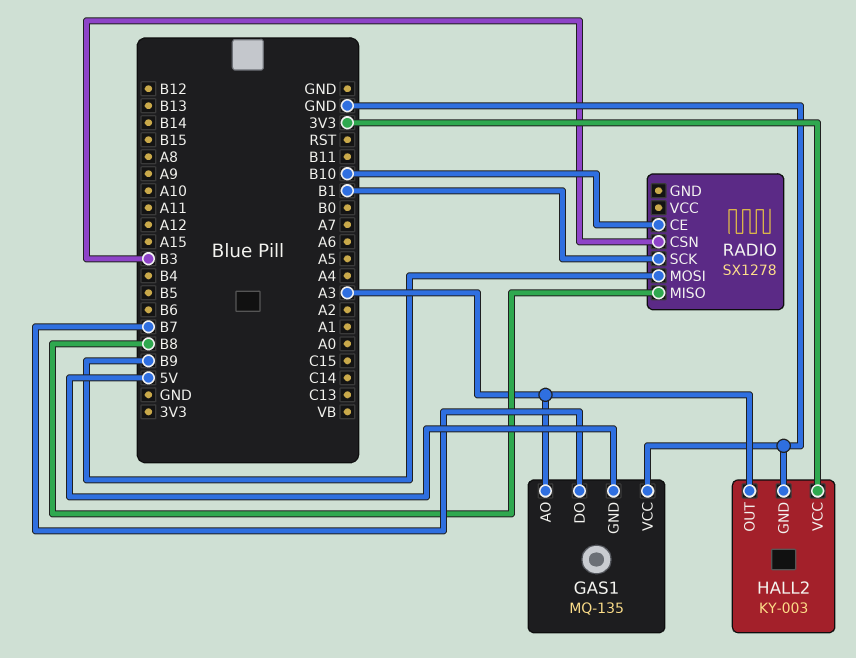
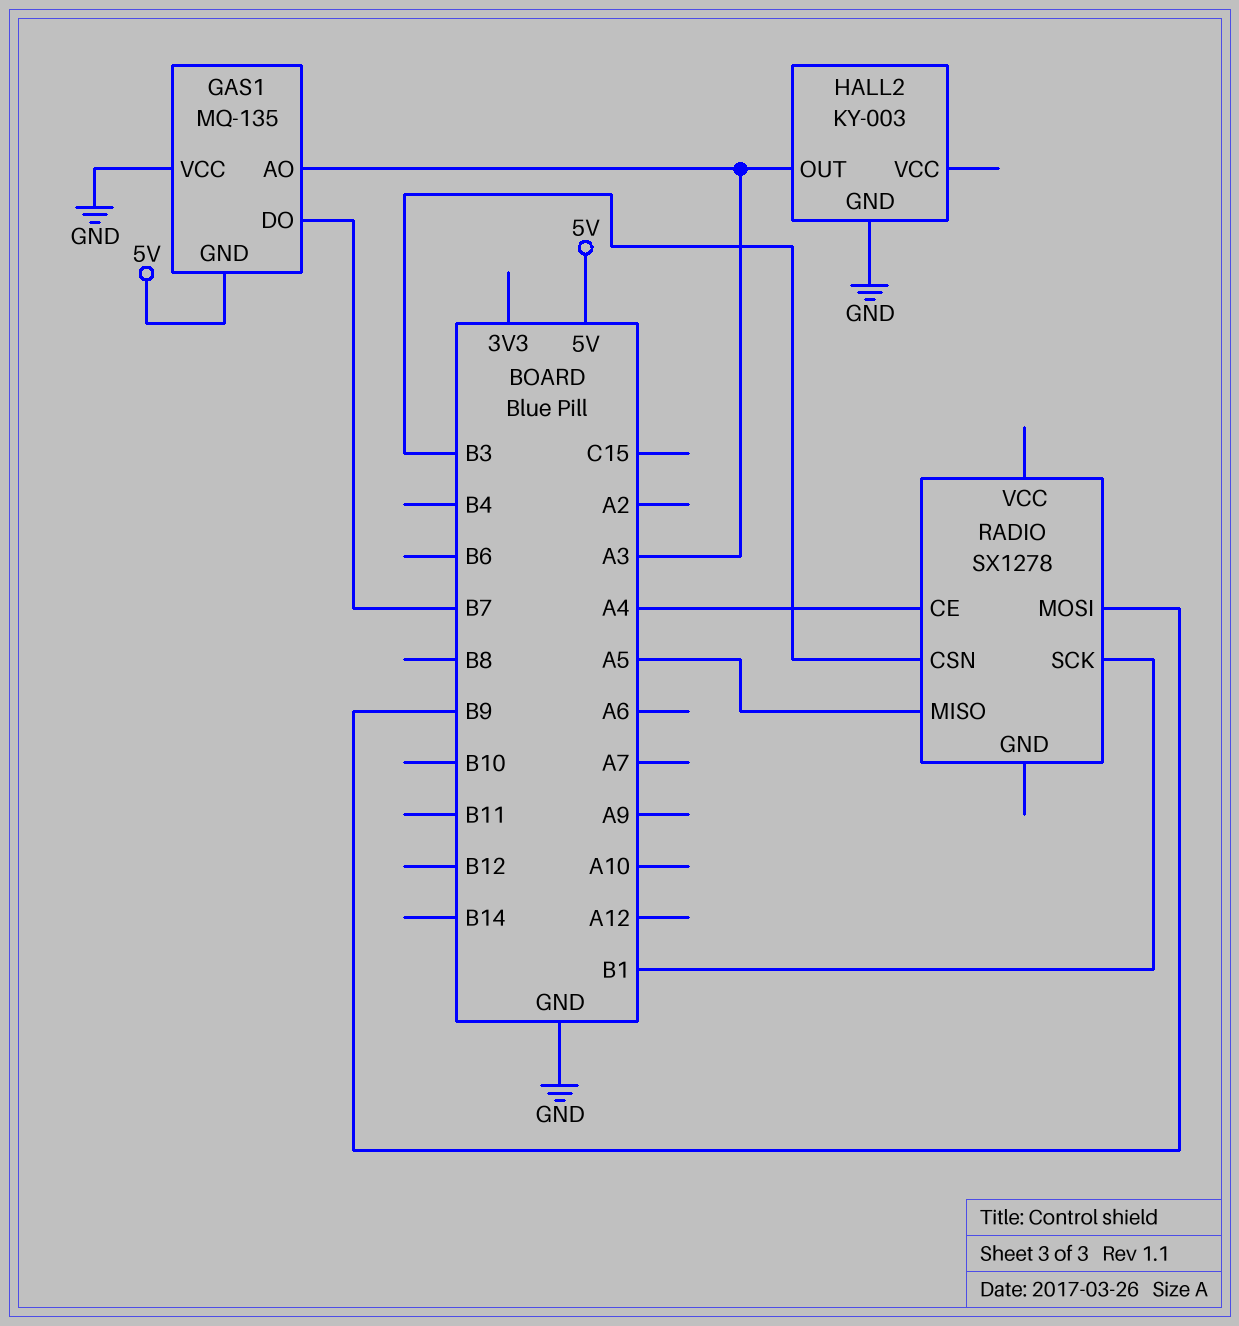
HALL2 pin VCC: 3V3 -> none
RADIO pin CE: B10 -> A4
RADIO pin MISO: B8 -> A5

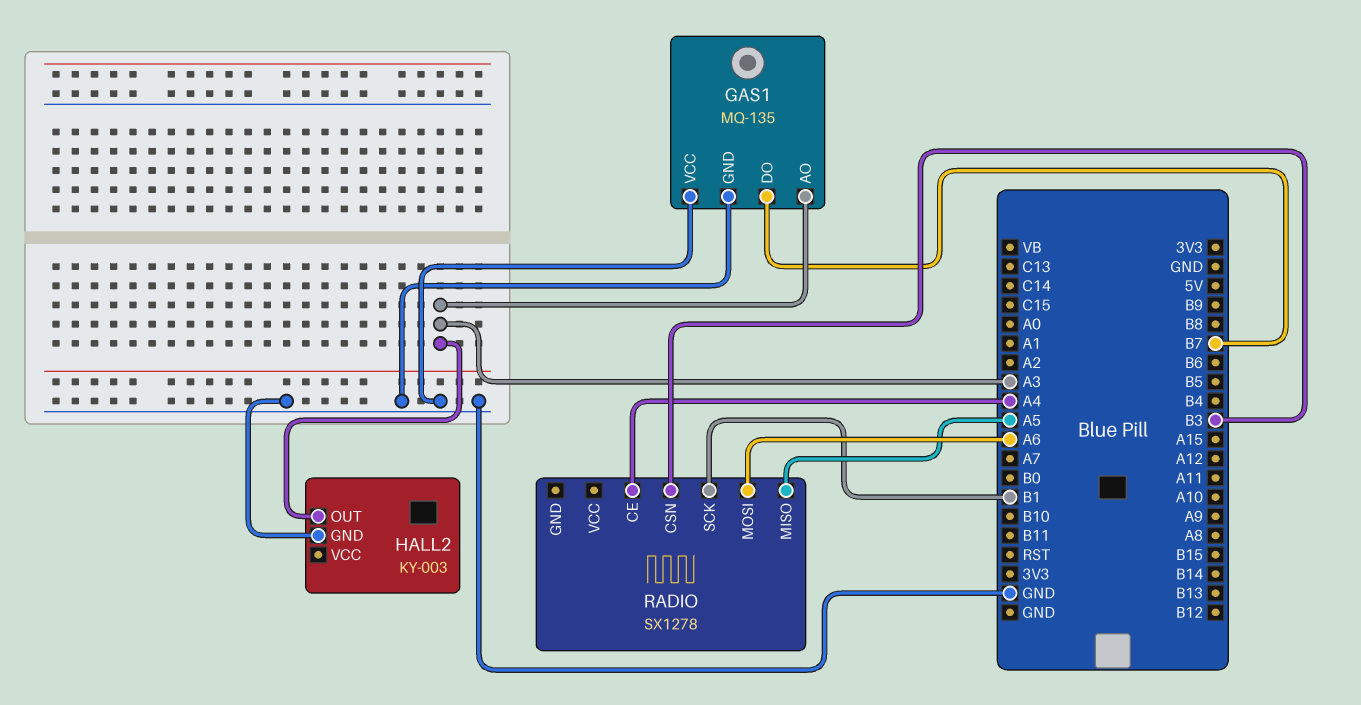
GAS1 pin GND: 5V -> GND
RADIO pin MOSI: B9 -> A6

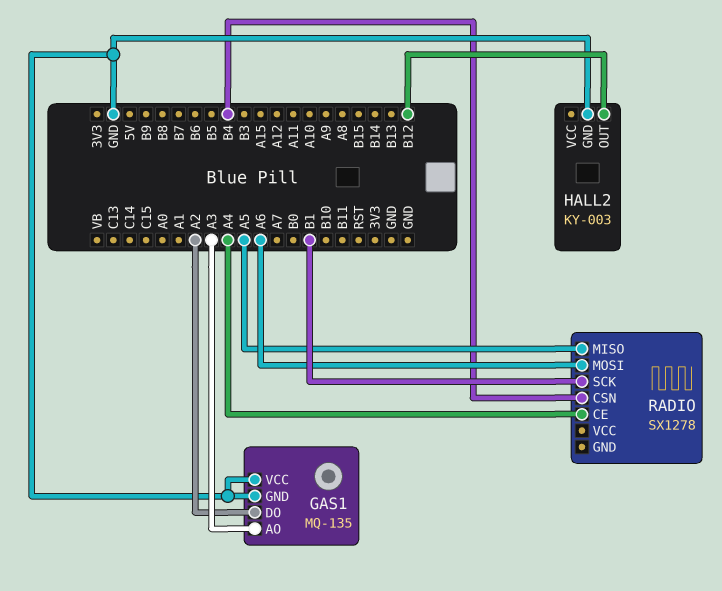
GAS1 pin DO: B7 -> A2
HALL2 pin OUT: A3 -> B12
RADIO pin CSN: B3 -> B4

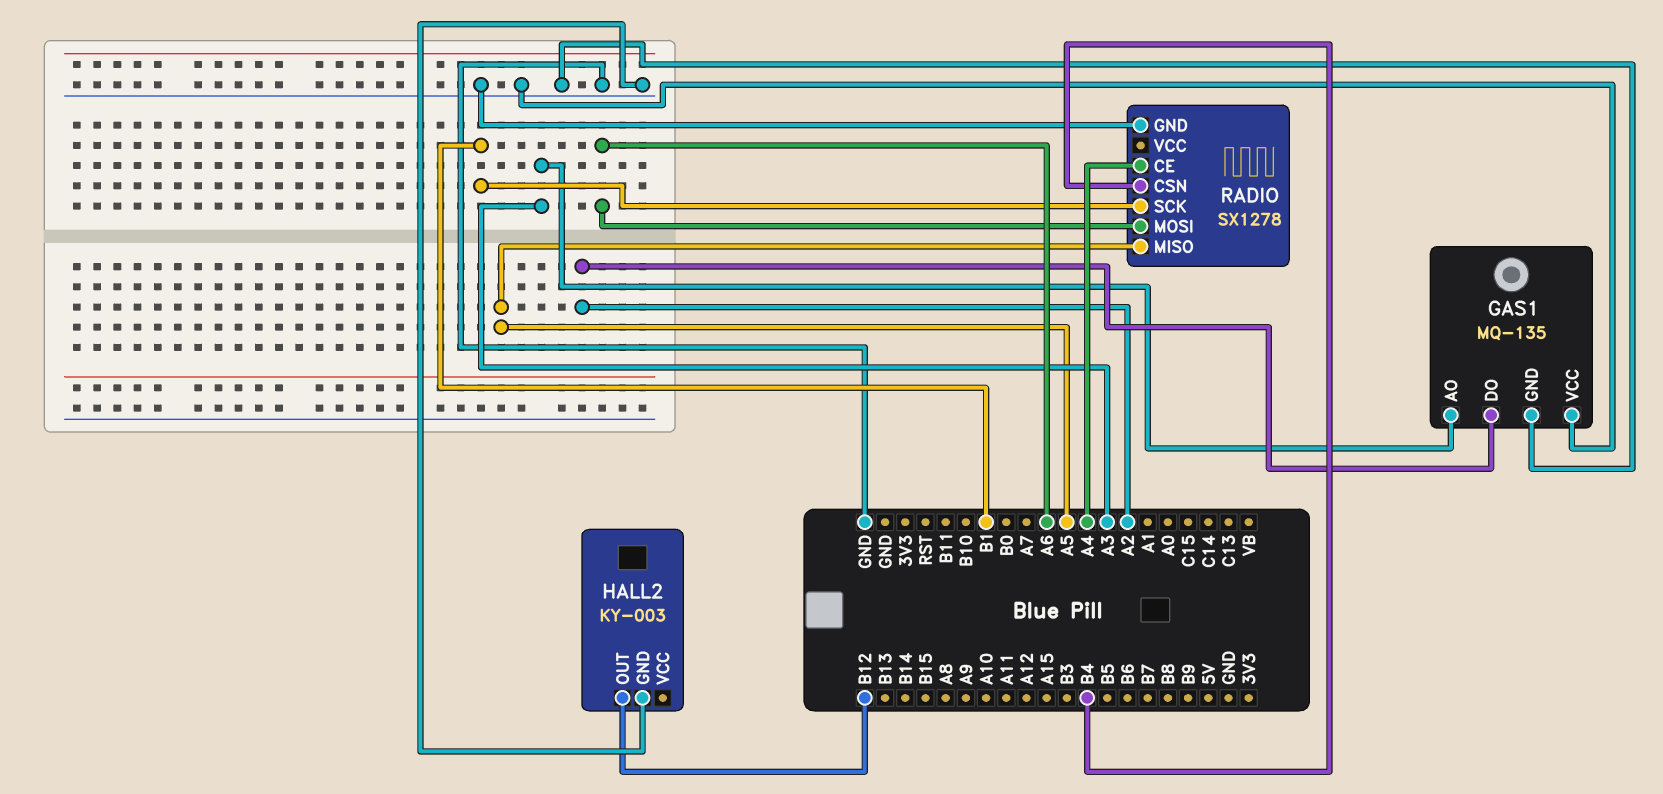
RADIO pin GND: none -> GND

